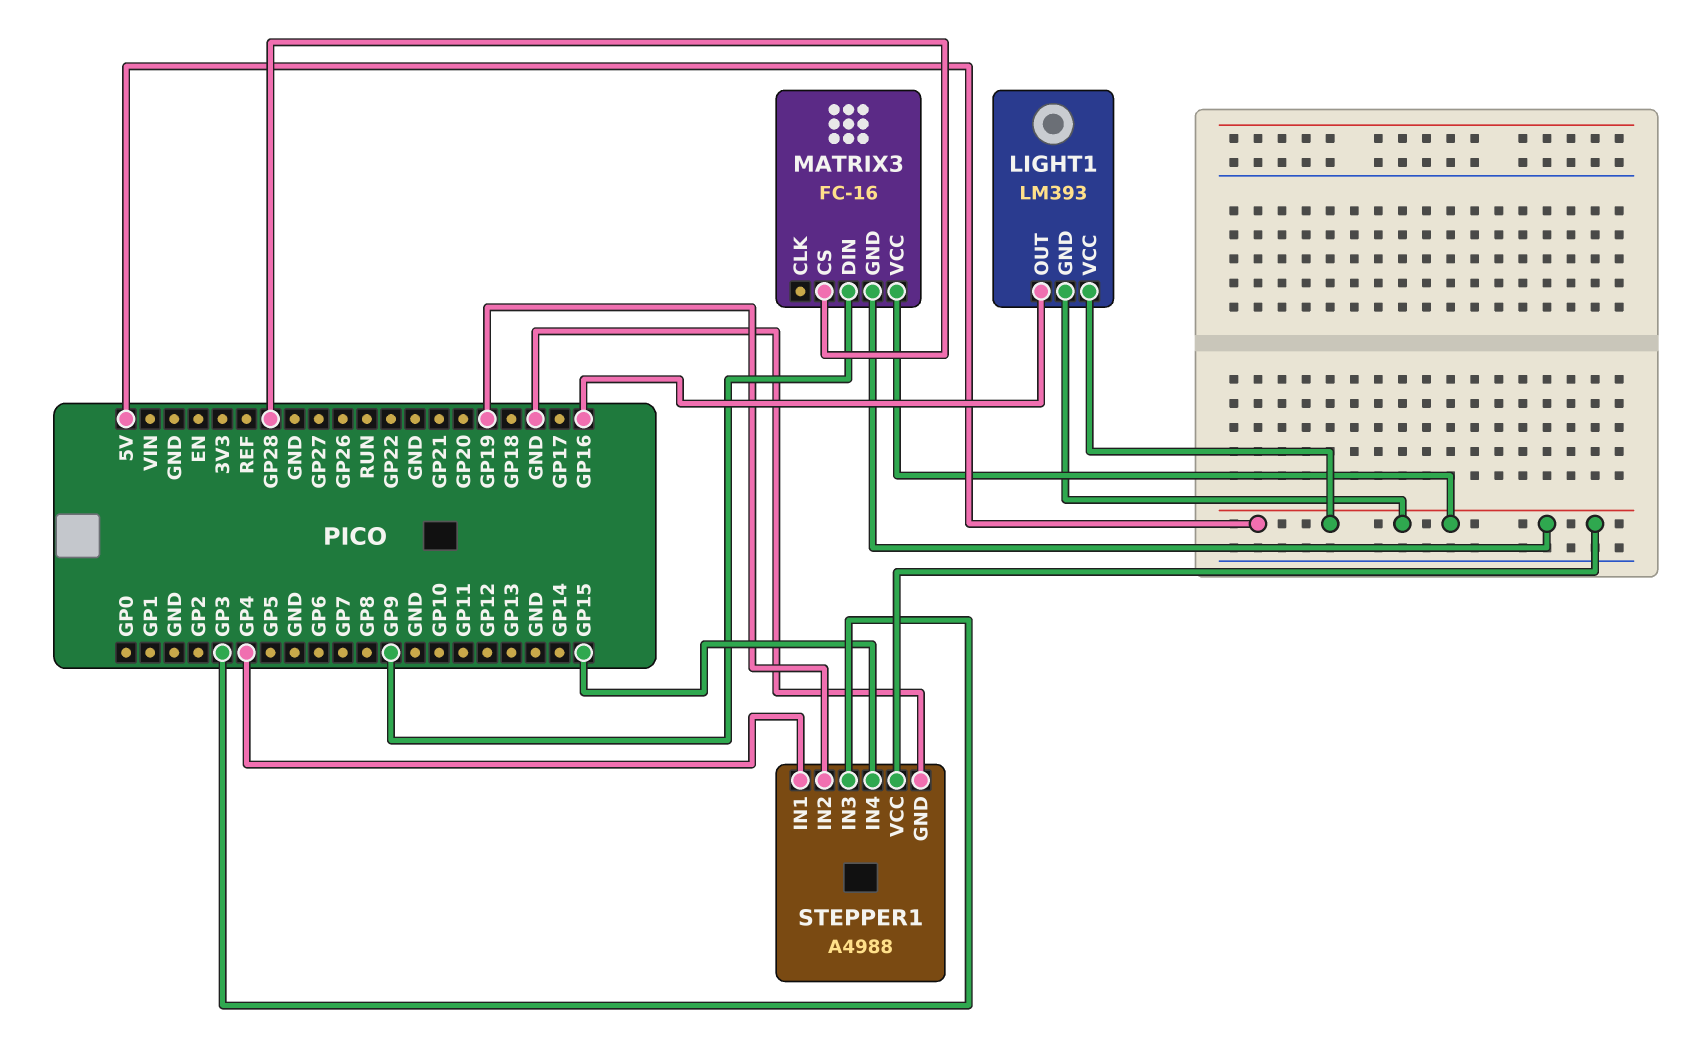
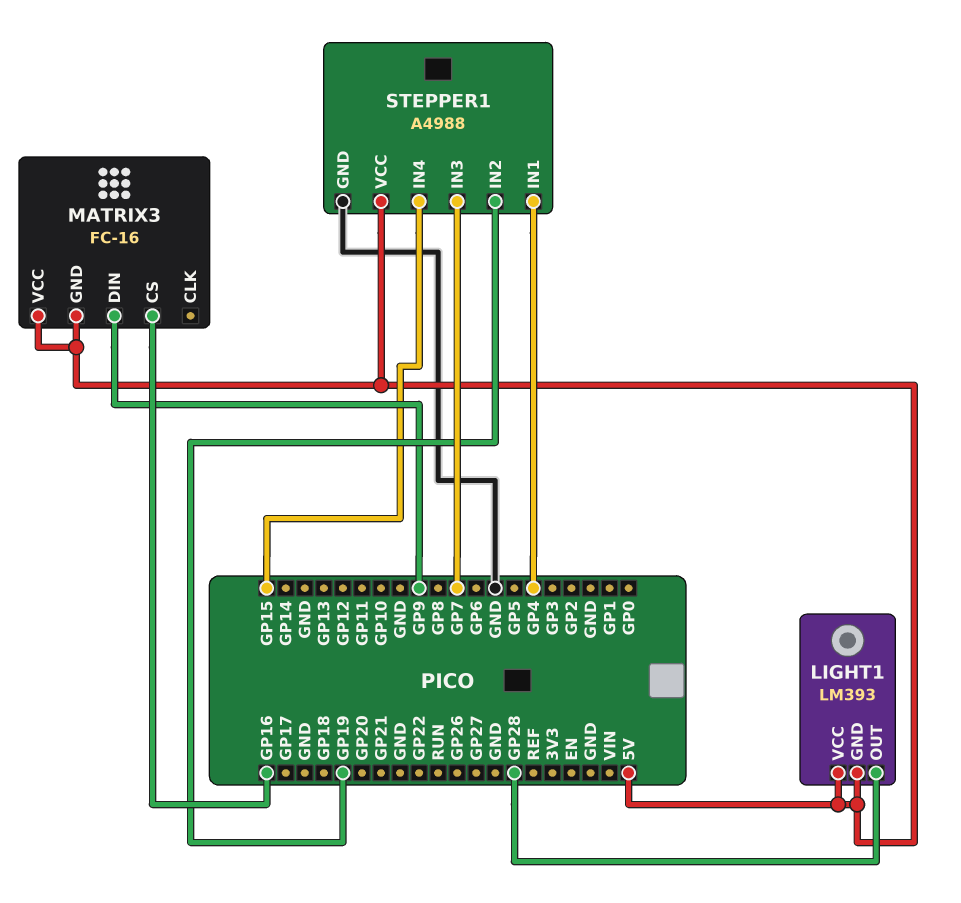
LIGHT1 pin OUT: GP16 -> GP28
MATRIX3 pin CS: GP28 -> GP16
STEPPER1 pin IN3: GP3 -> GP7

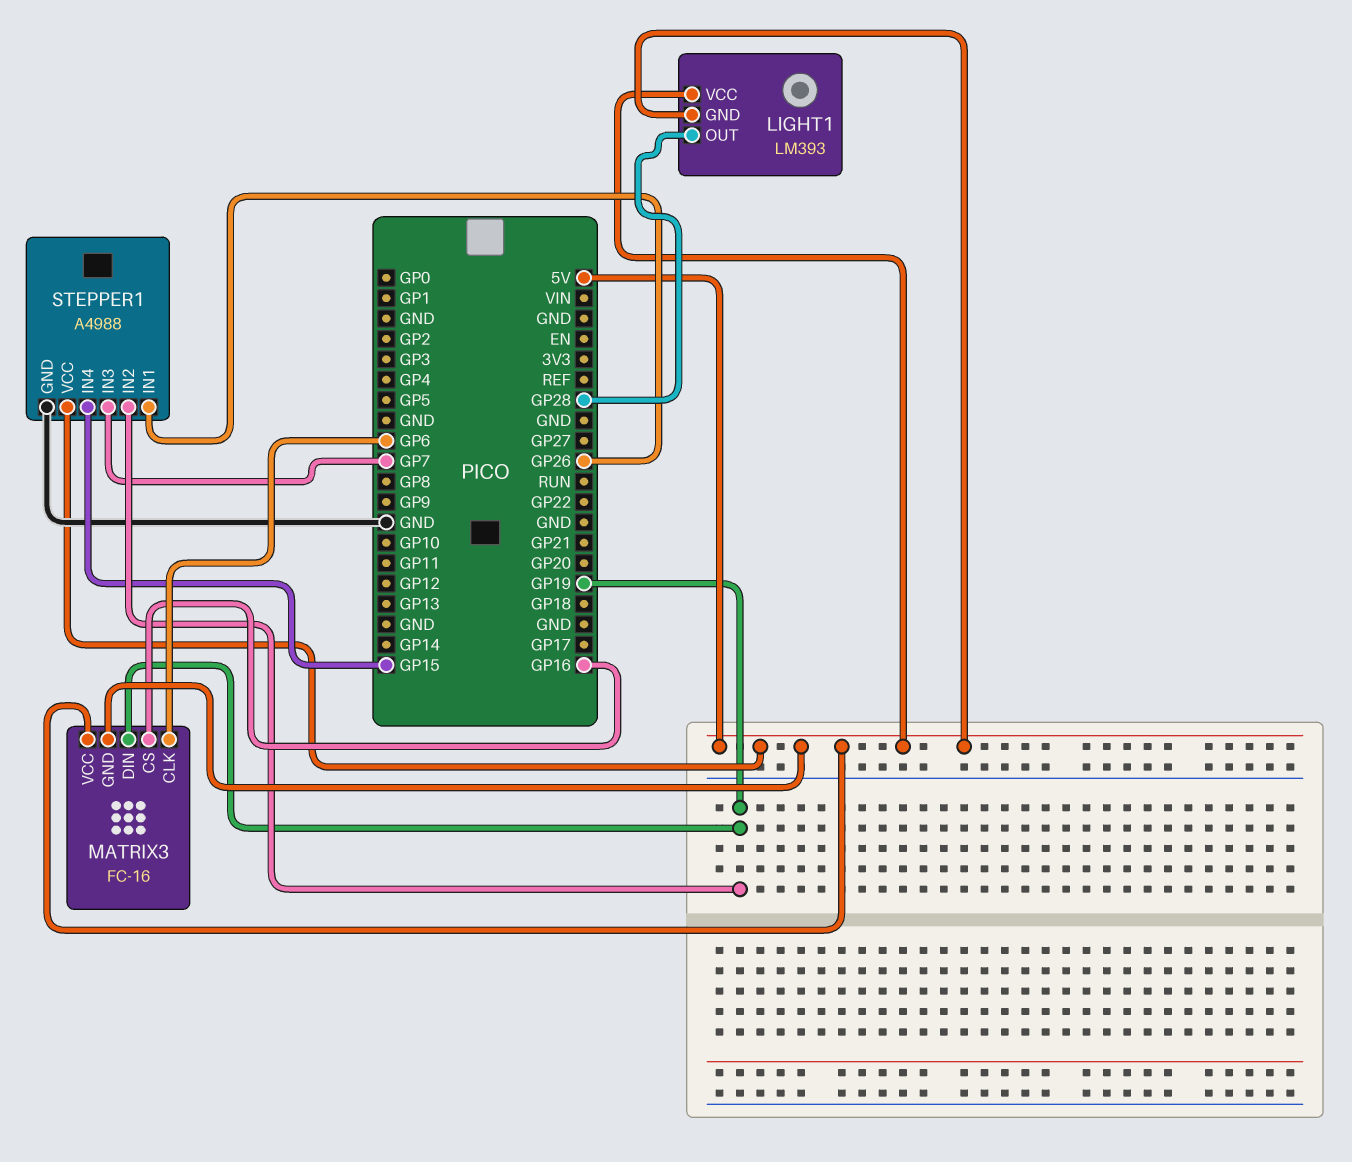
MATRIX3 pin CLK: none -> GP6
MATRIX3 pin DIN: GP9 -> GP19
STEPPER1 pin IN1: GP4 -> GP26

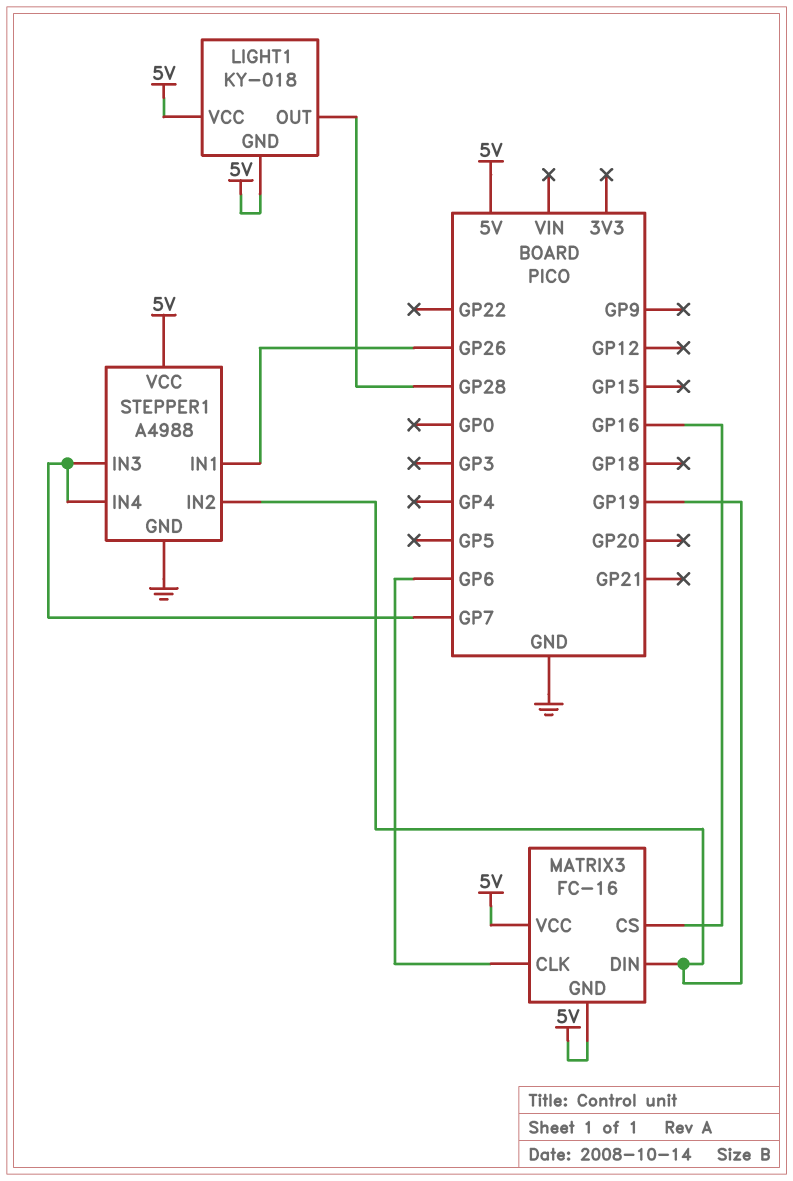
LIGHT1: LM393 -> KY-018
STEPPER1 pin IN4: GP15 -> GP7

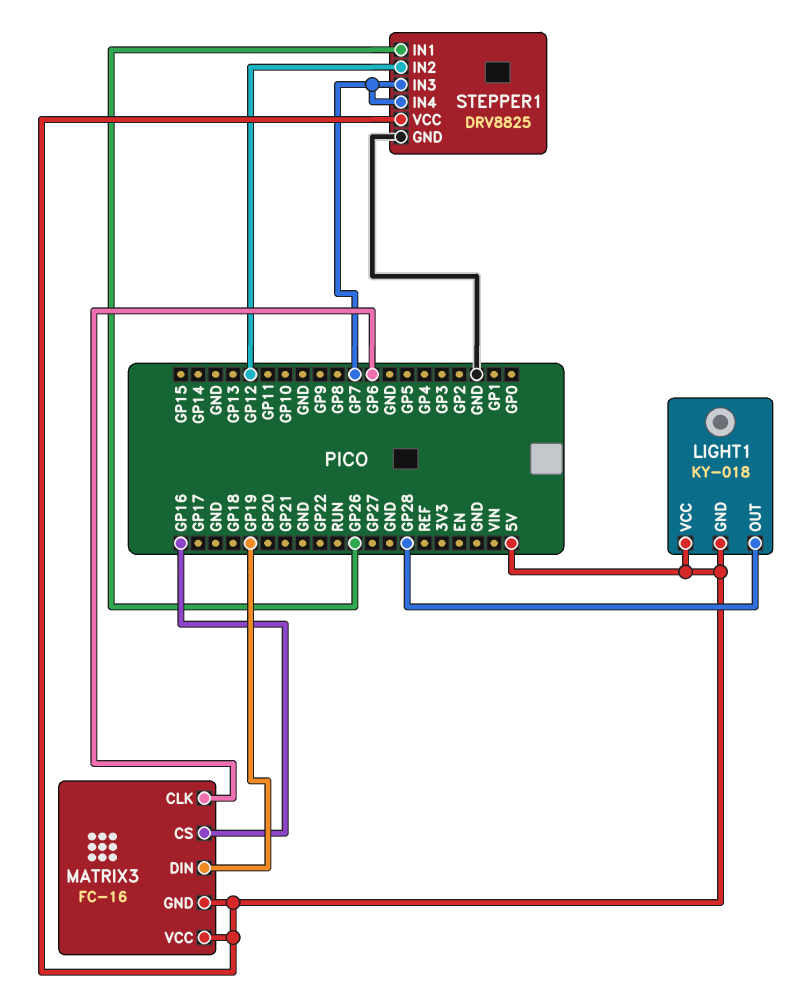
STEPPER1: A4988 -> DRV8825
STEPPER1 pin IN2: GP19 -> GP12

